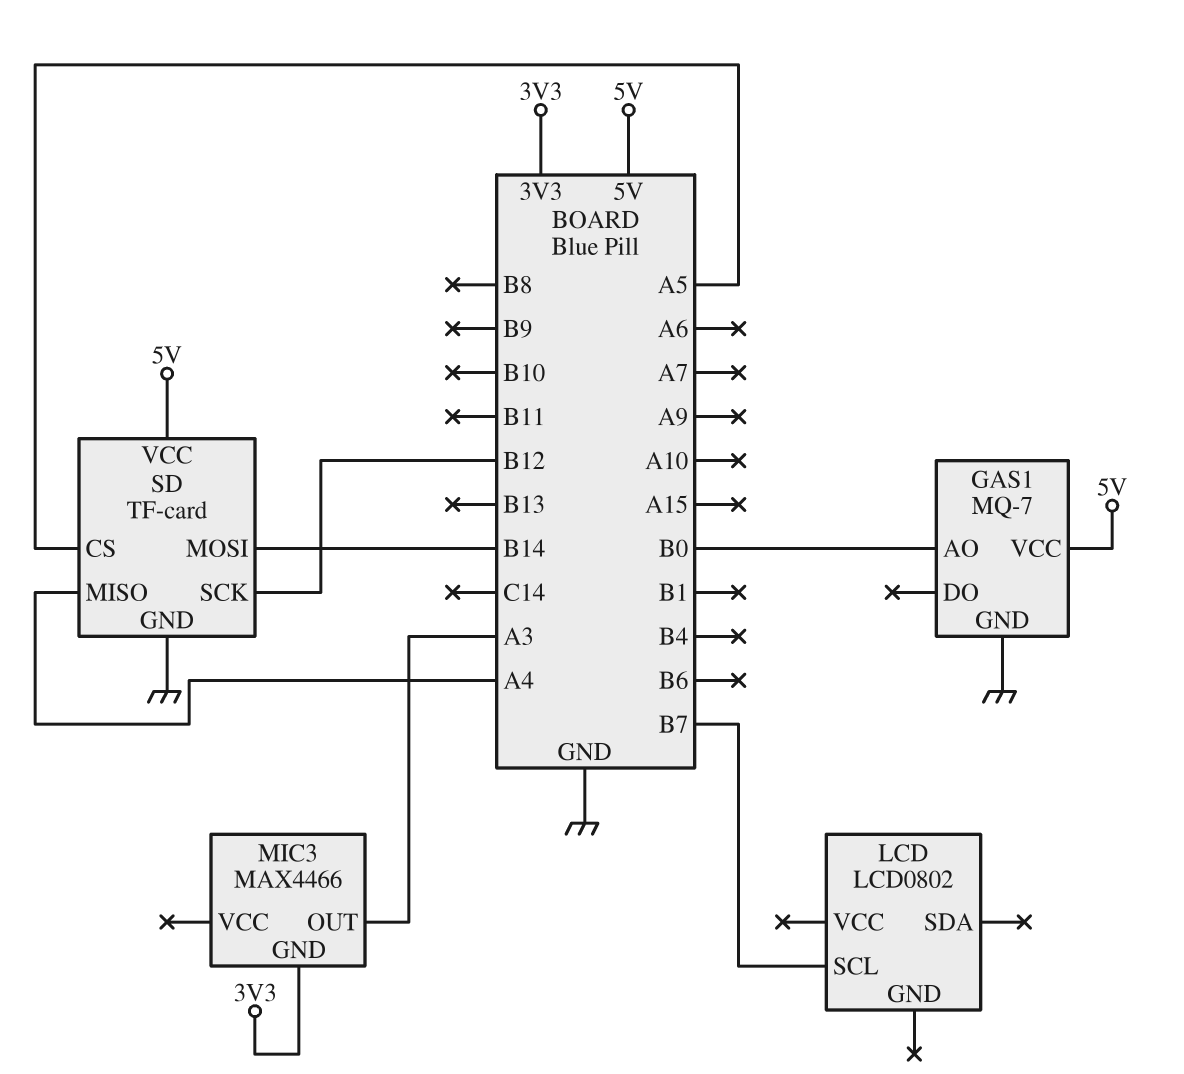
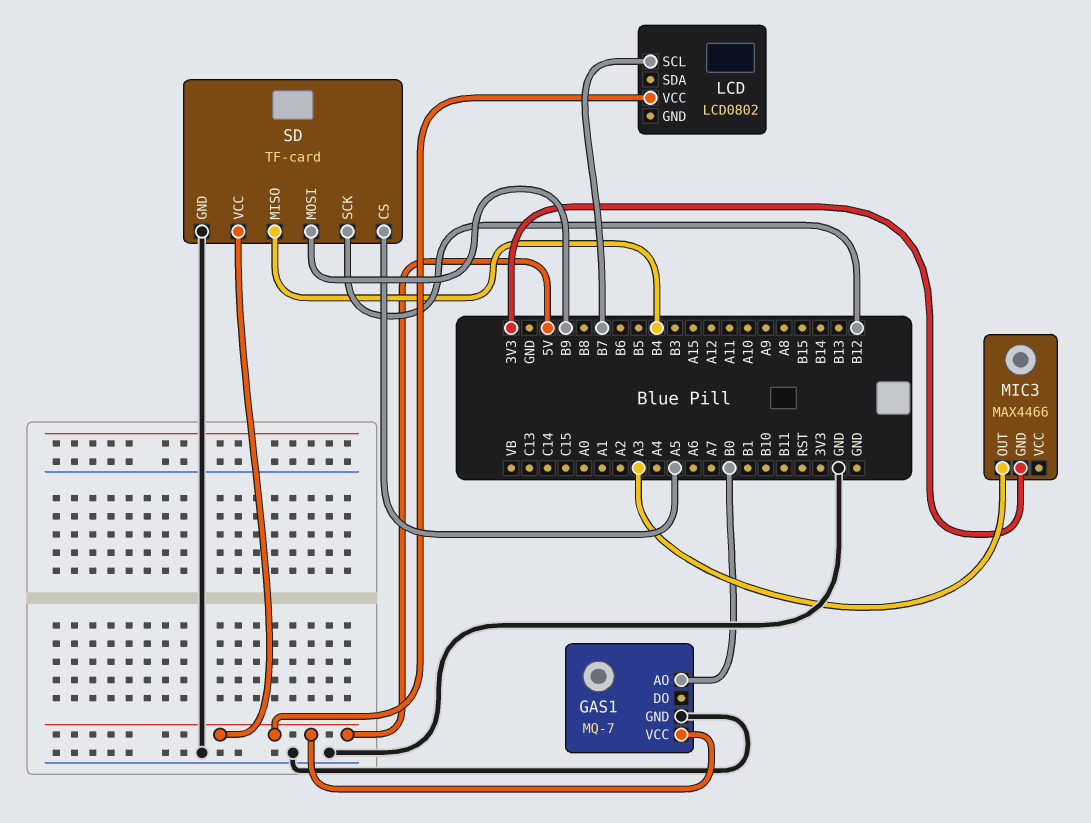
LCD pin VCC: none -> 5V
SD pin MISO: A4 -> B4
SD pin MOSI: B14 -> B9

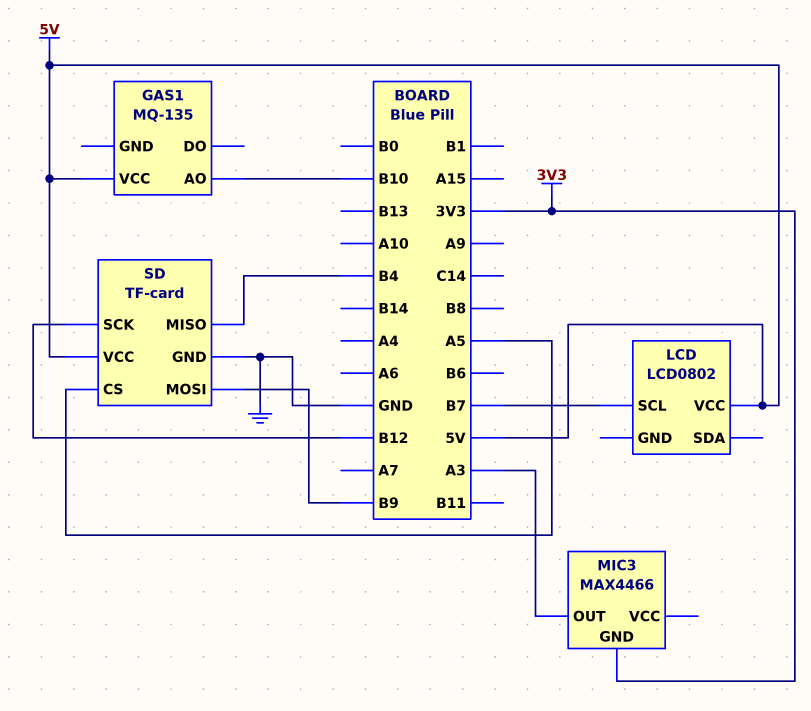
GAS1: MQ-7 -> MQ-135
GAS1 pin AO: B0 -> B10
GAS1 pin GND: GND -> none

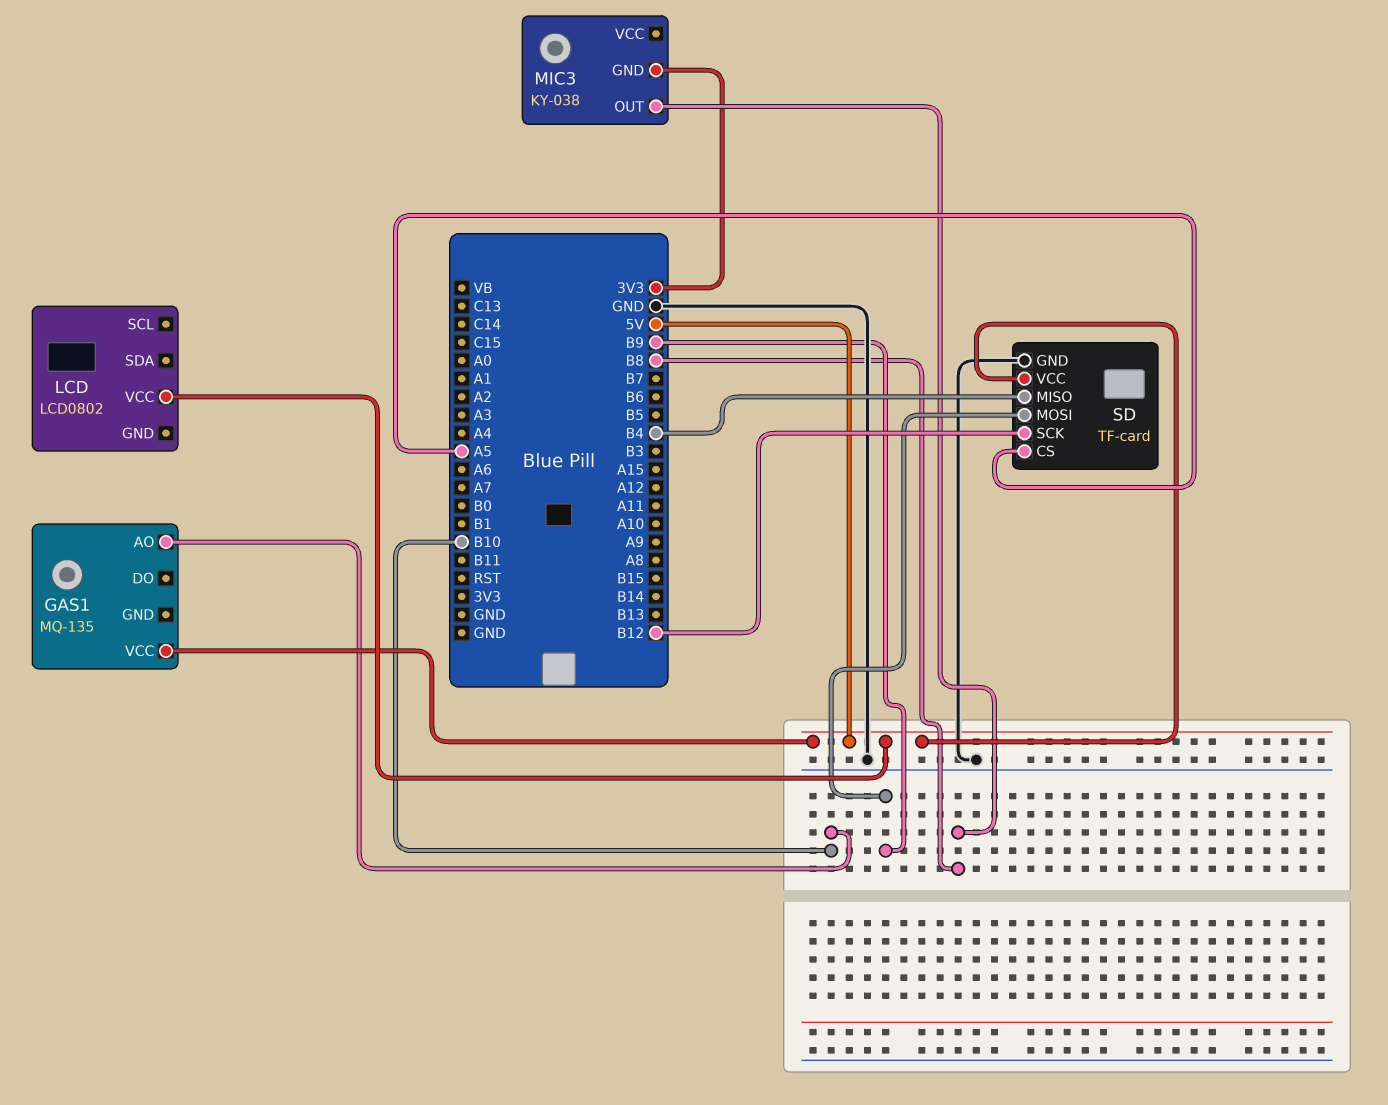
LCD pin SCL: B7 -> none
MIC3: MAX4466 -> KY-038
MIC3 pin OUT: A3 -> B8

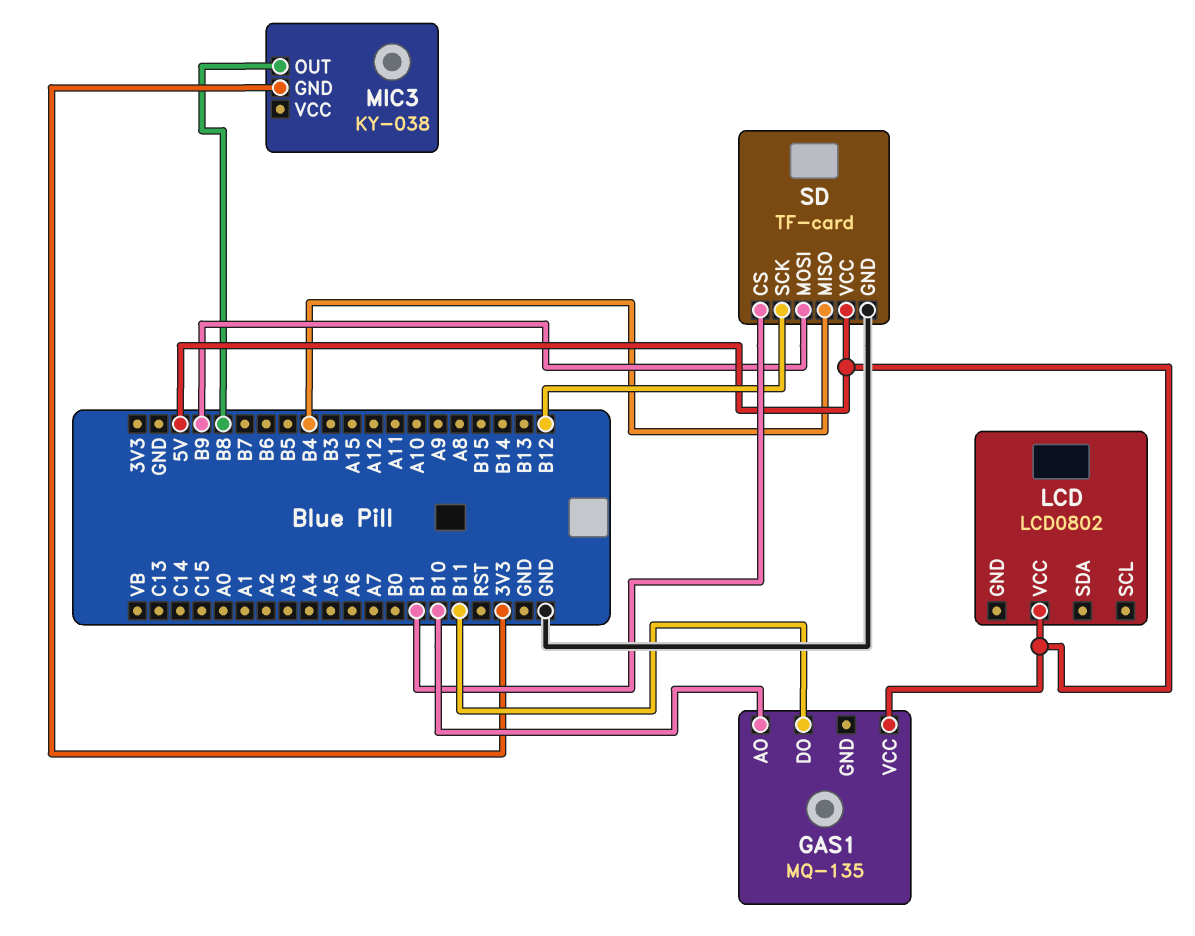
GAS1 pin DO: none -> B11
SD pin CS: A5 -> B1

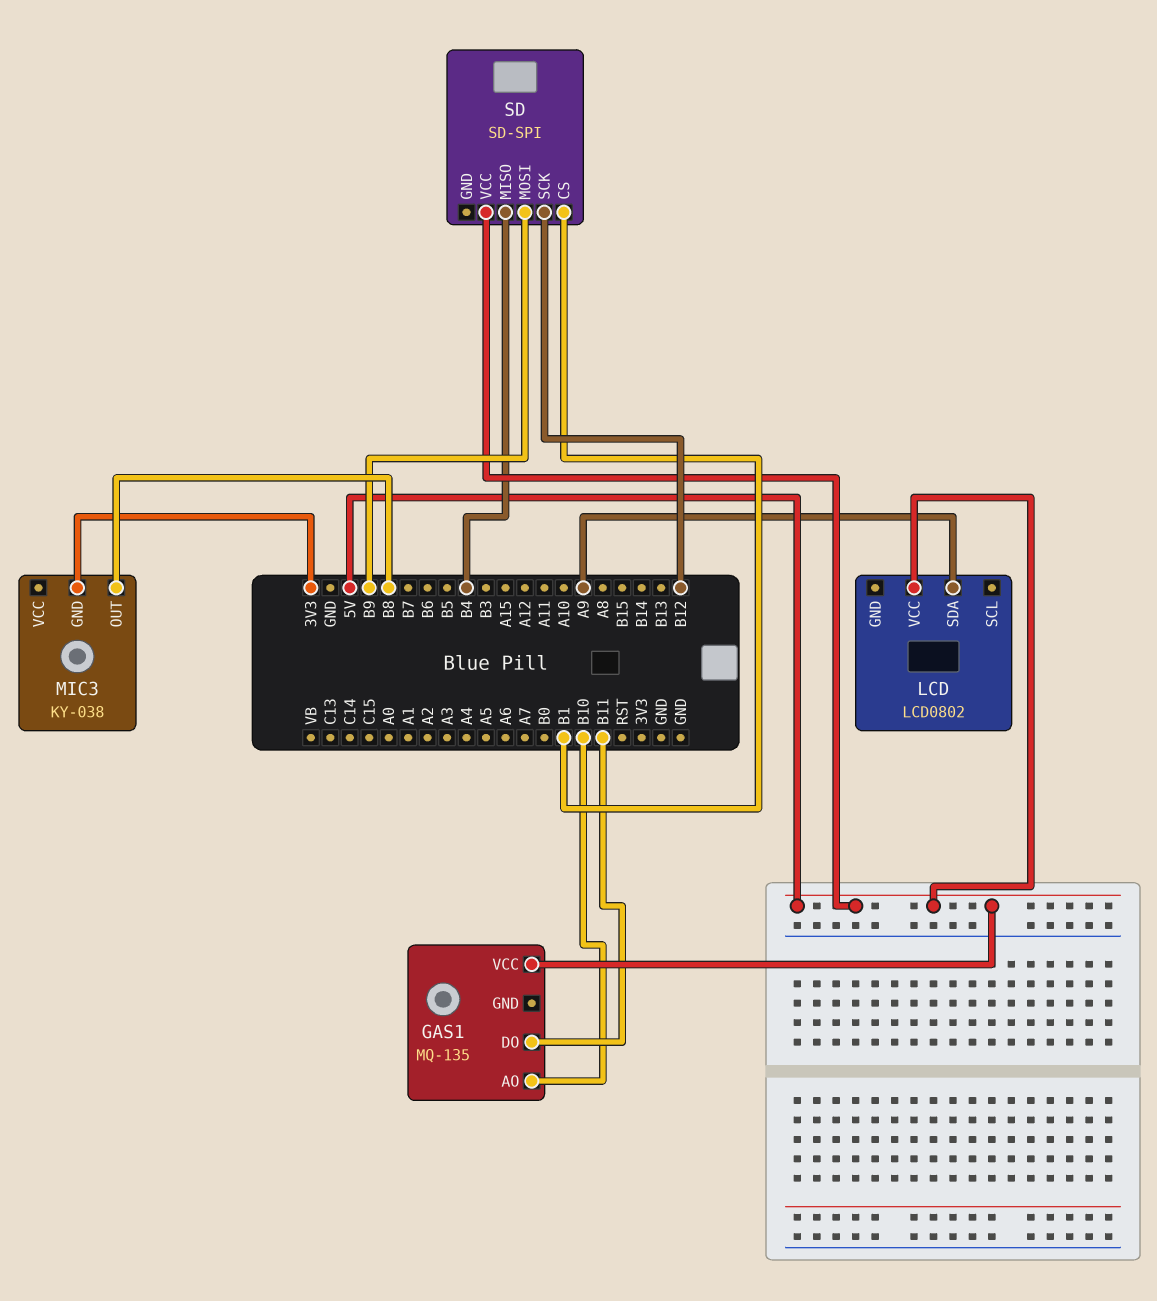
LCD pin SDA: none -> A9
SD: TF-card -> SD-SPI
SD pin GND: GND -> none

